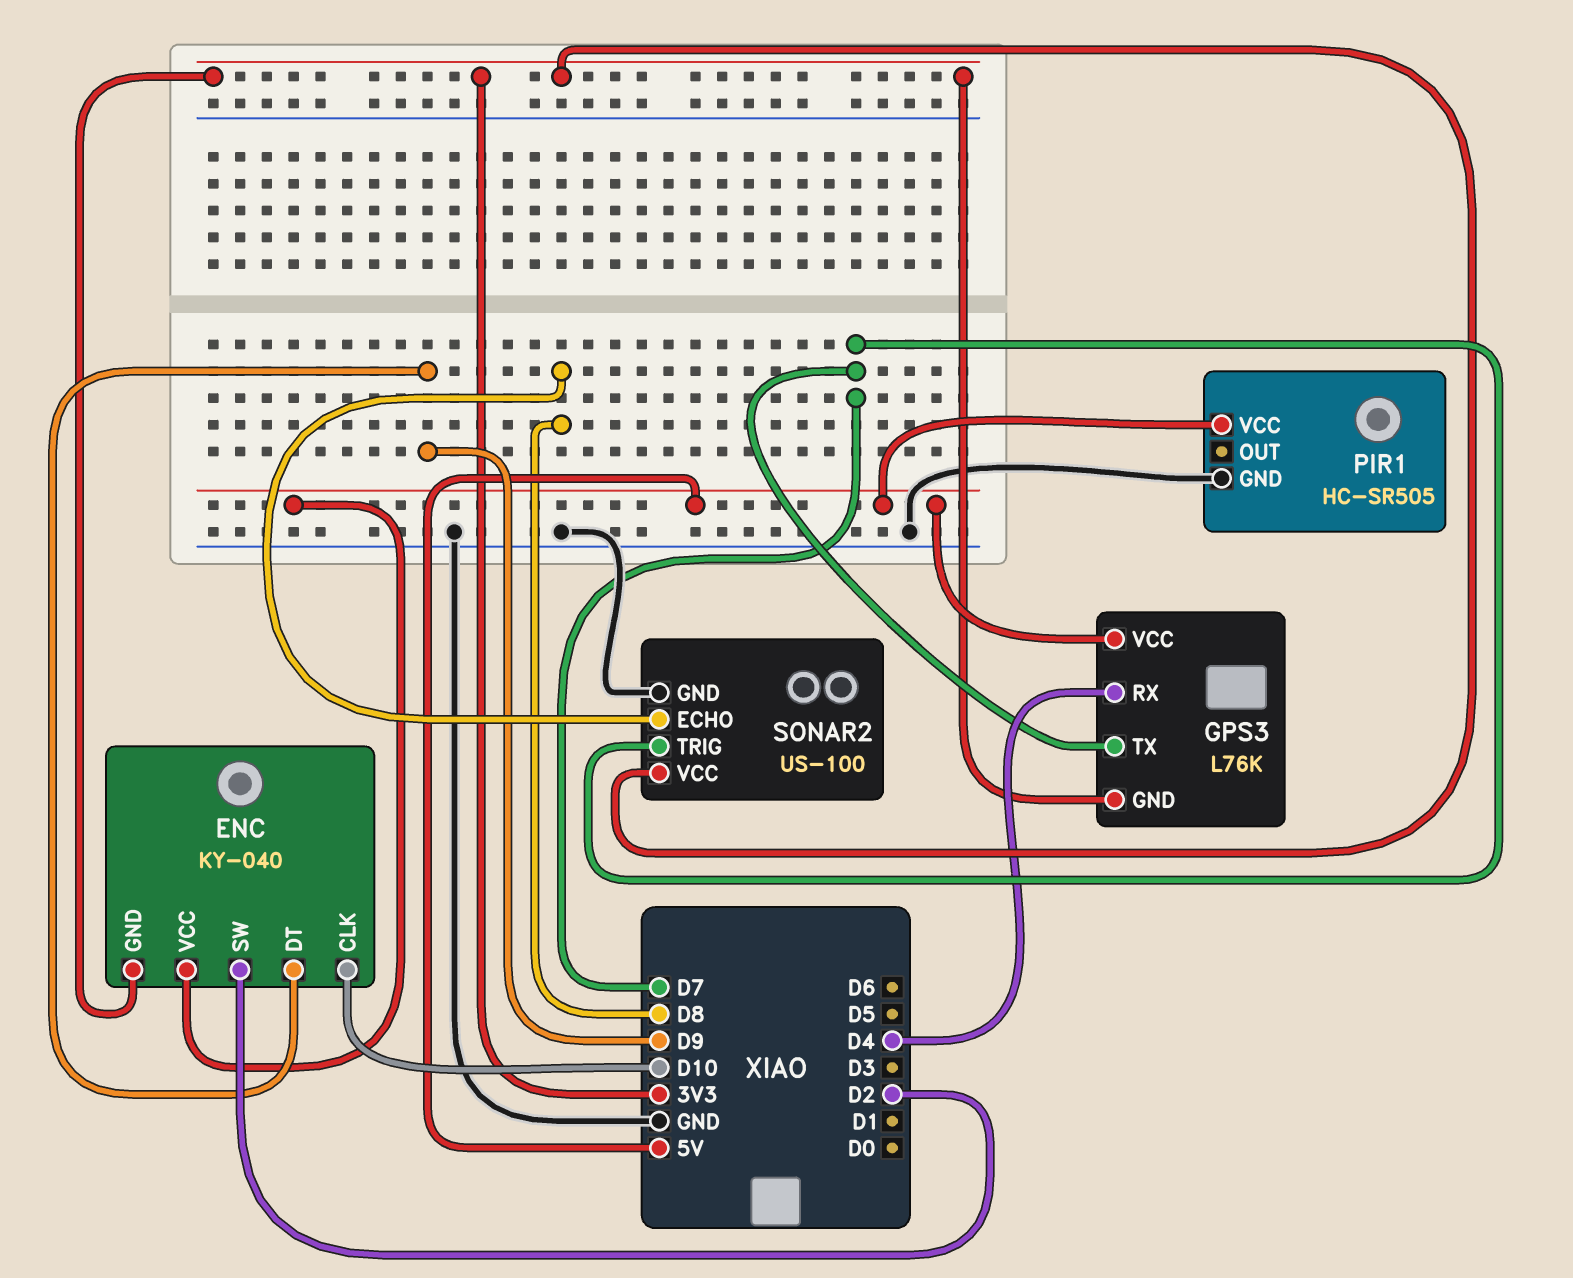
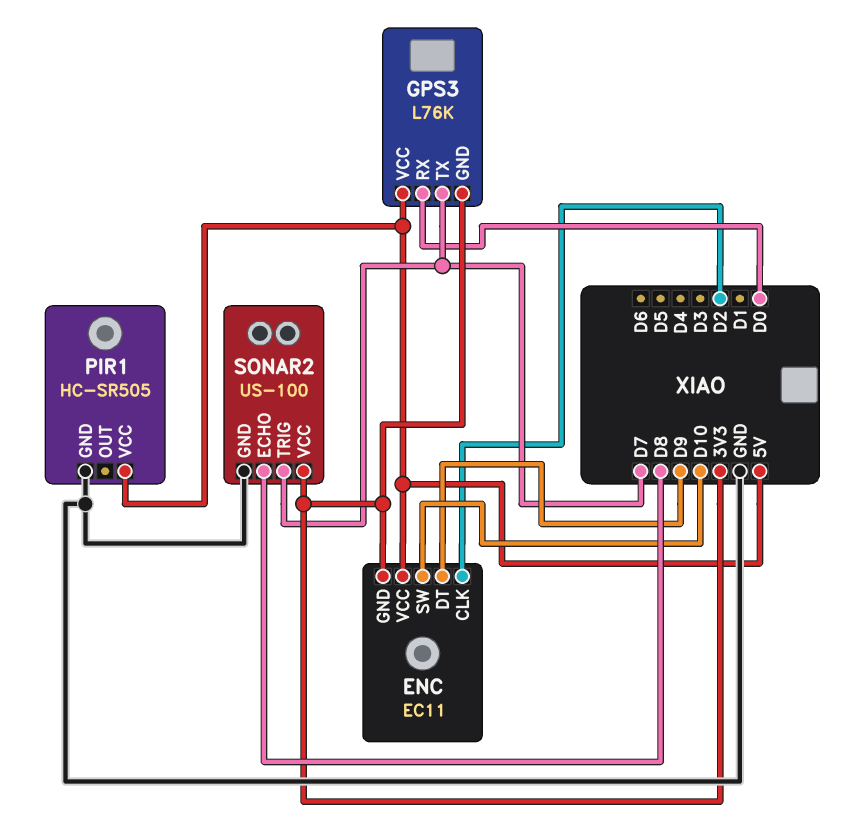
ENC: KY-040 -> EC11
ENC pin CLK: D10 -> D2
ENC pin SW: D2 -> D10
GPS3 pin RX: D4 -> D0

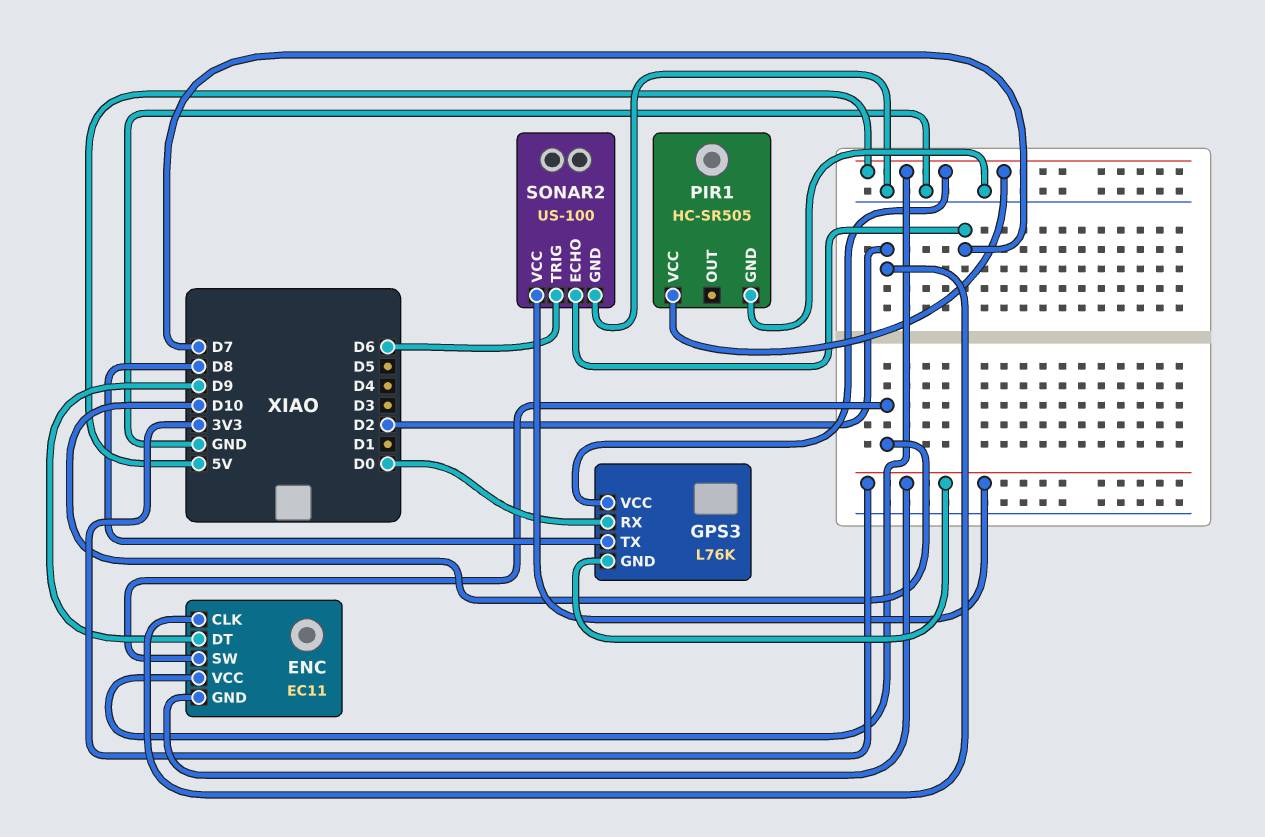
GPS3 pin TX: D7 -> D8
SONAR2 pin ECHO: D8 -> D7
SONAR2 pin TRIG: D7 -> D6

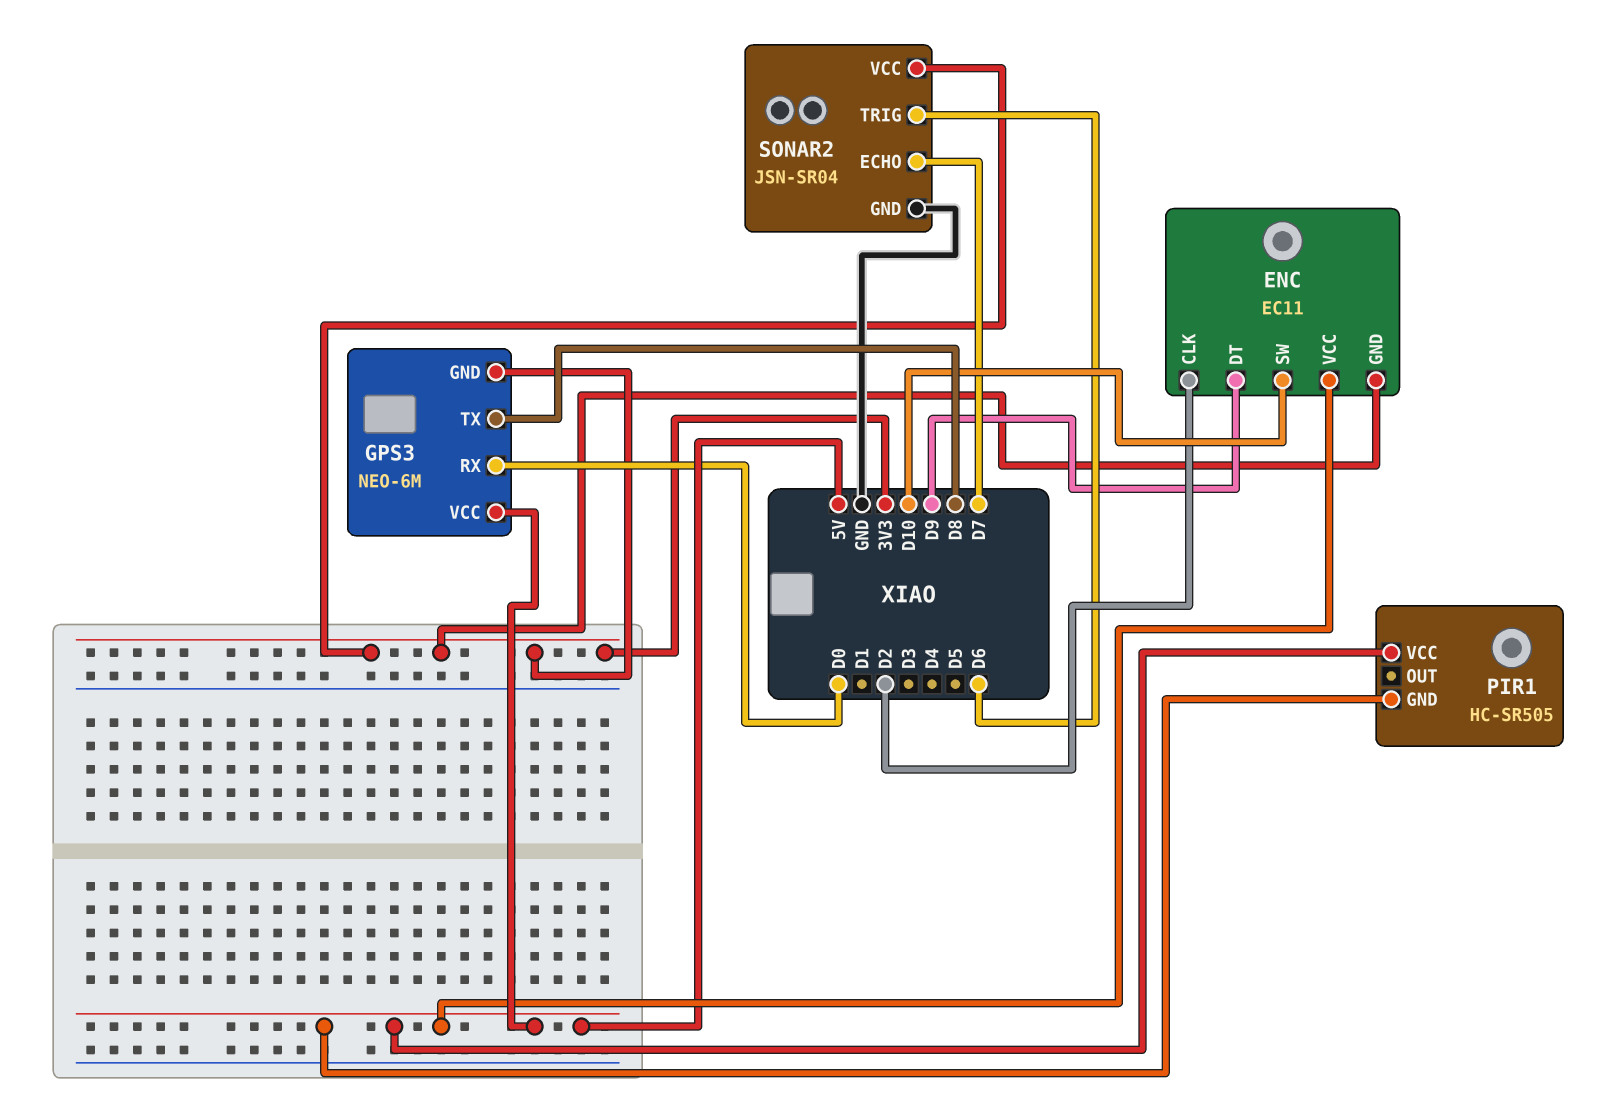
GPS3: L76K -> NEO-6M
PIR1 pin GND: GND -> 5V
SONAR2: US-100 -> JSN-SR04

